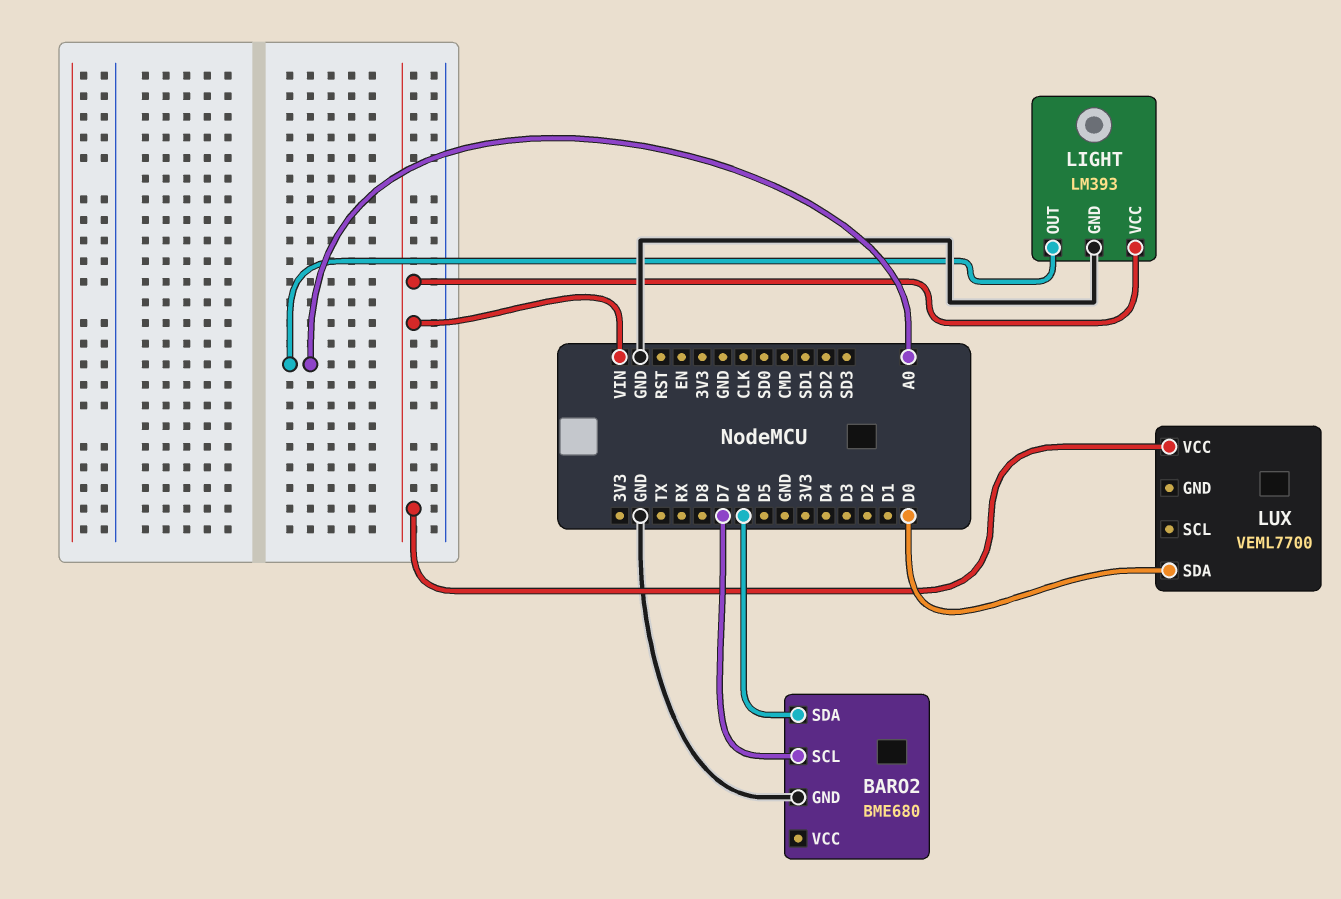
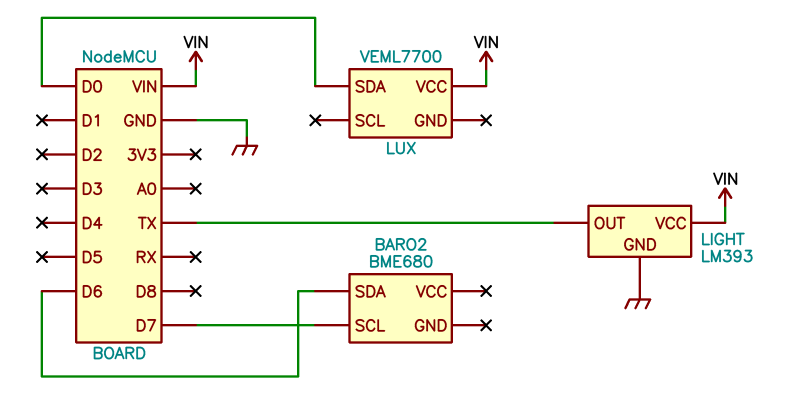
BARO2 pin GND: GND -> none
LIGHT pin OUT: A0 -> TX

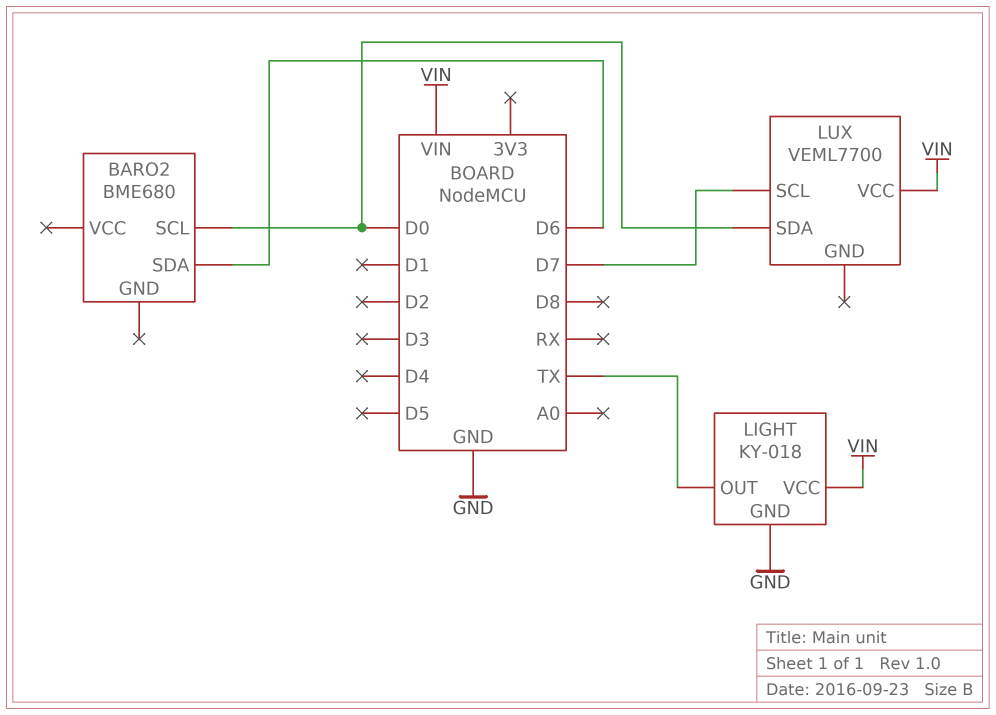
BARO2 pin SCL: D7 -> D0
LIGHT: LM393 -> KY-018
LUX pin SCL: none -> D7

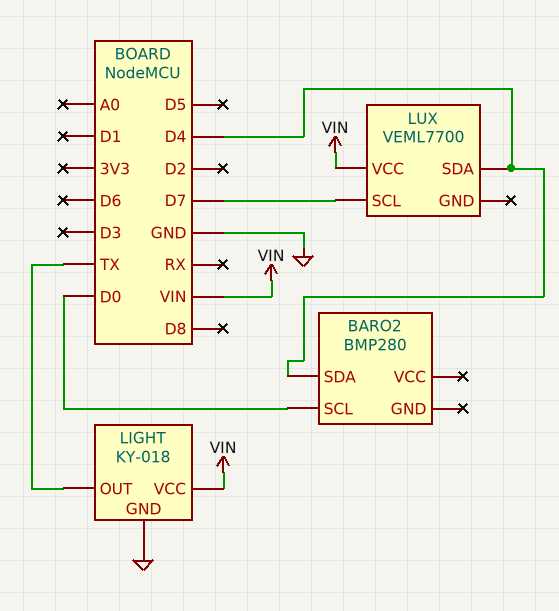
BARO2: BME680 -> BMP280
BARO2 pin SDA: D6 -> D4
LUX pin SDA: D0 -> D4

